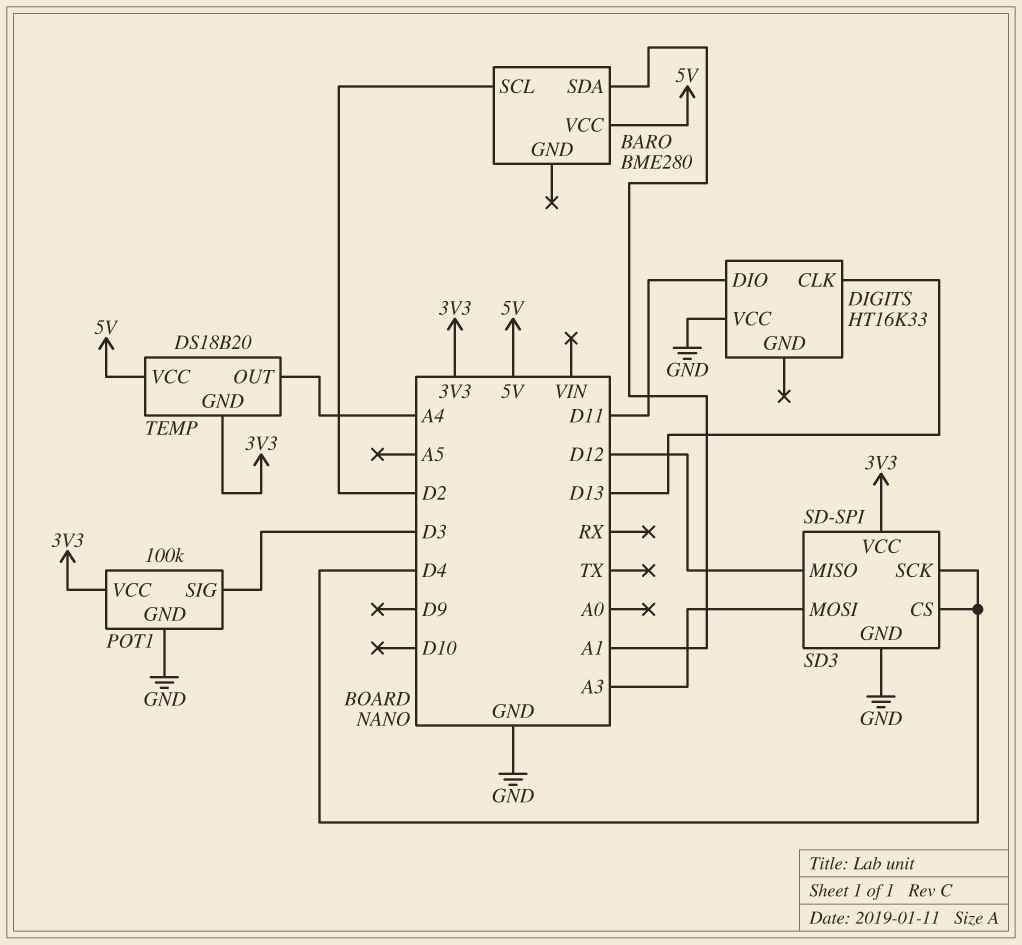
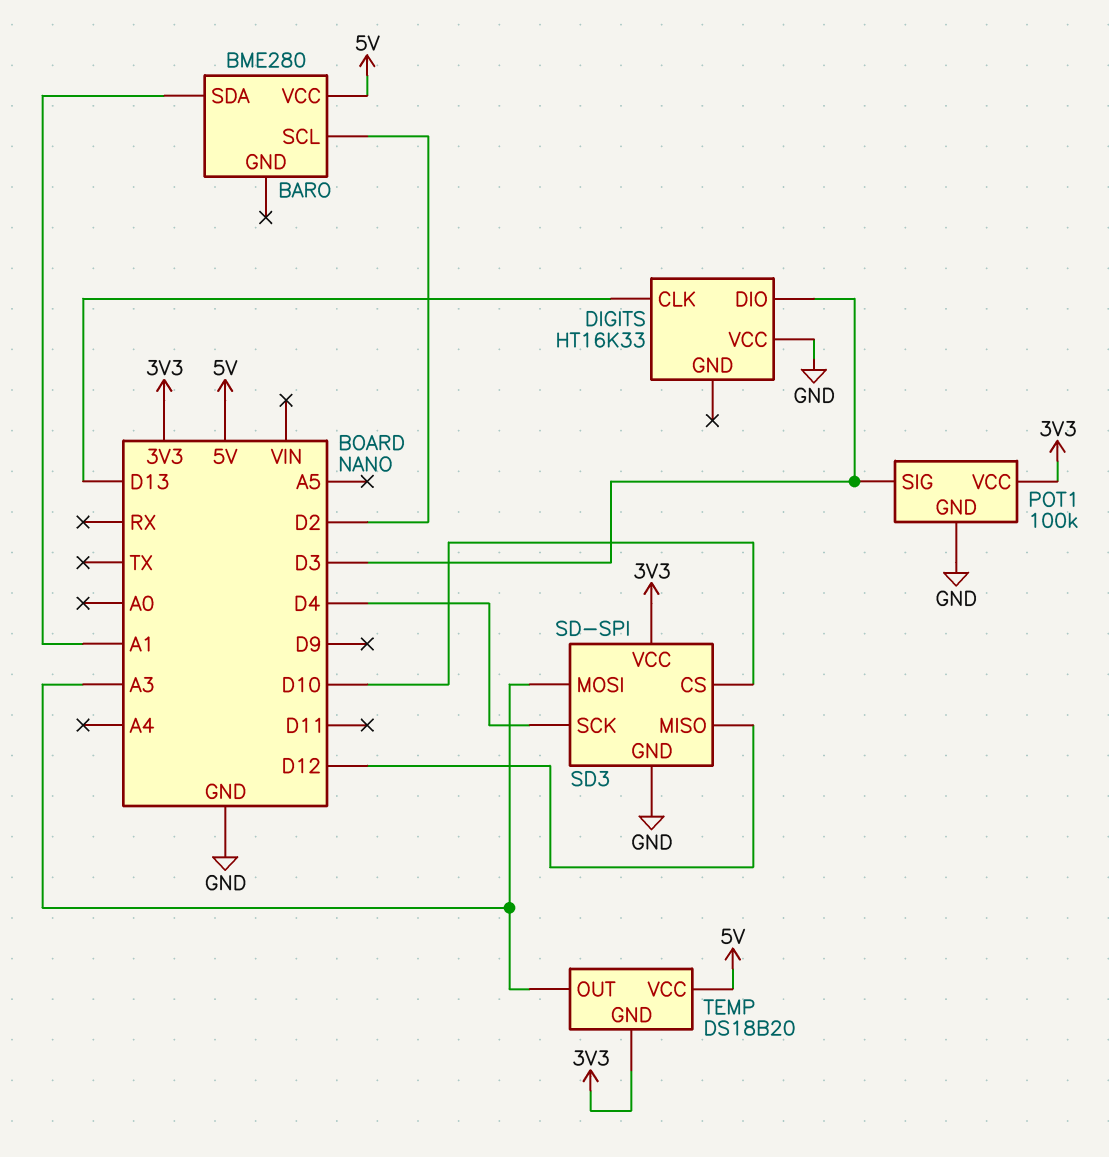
DIGITS pin DIO: D11 -> D3
SD3 pin CS: D4 -> D10
TEMP pin OUT: A4 -> A3

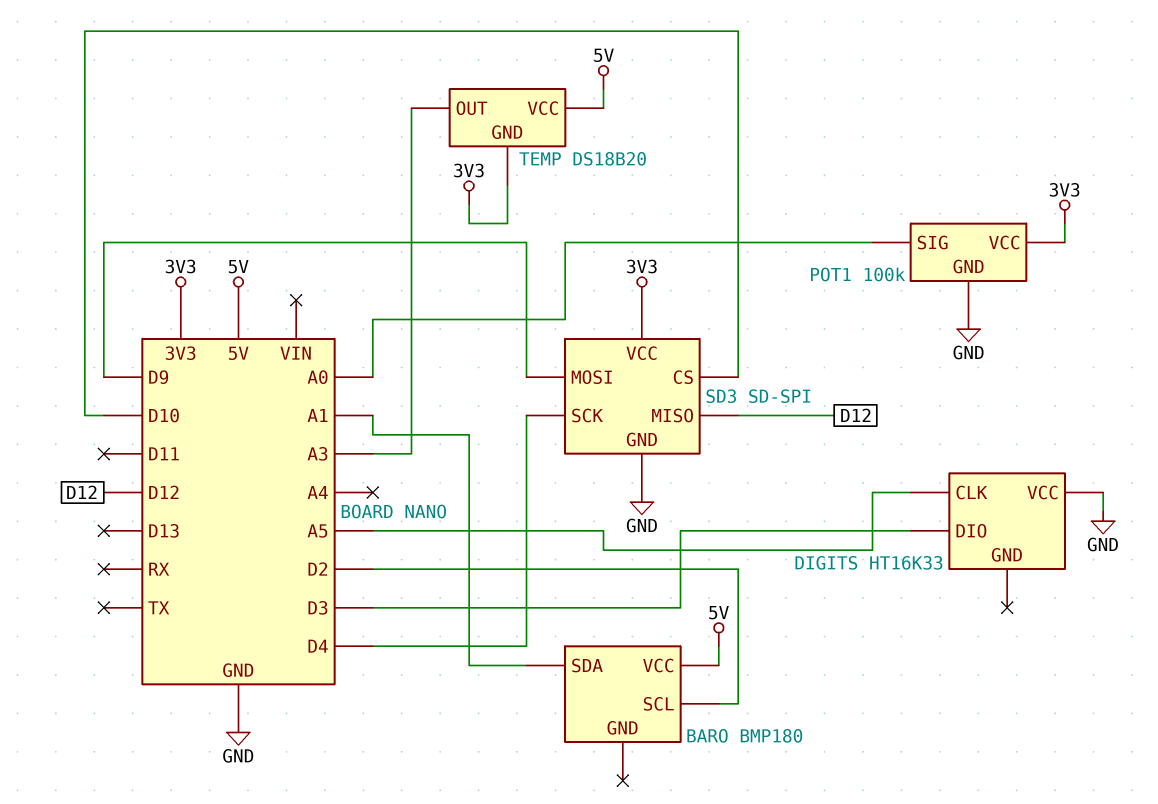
BARO: BME280 -> BMP180
DIGITS pin CLK: D13 -> A5
POT1 pin SIG: D3 -> A0
SD3 pin MOSI: A3 -> D9

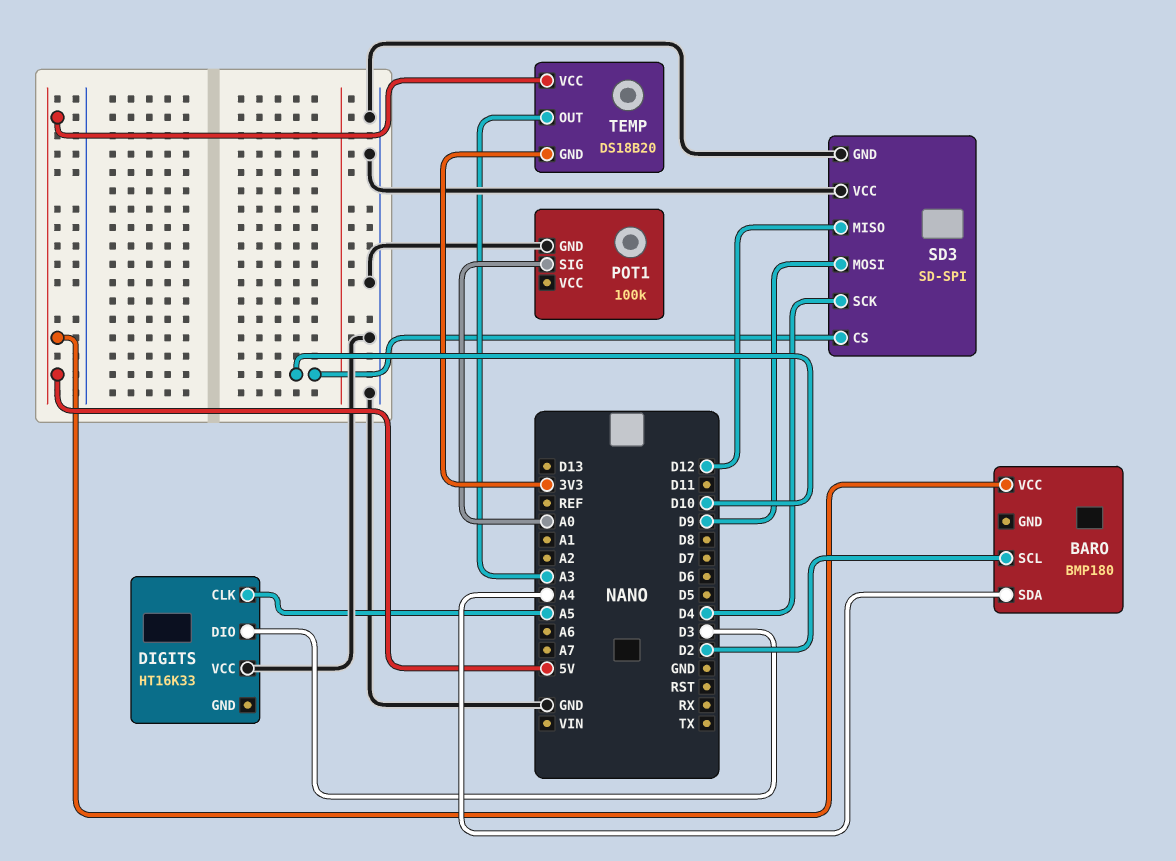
BARO pin SDA: A1 -> A4
POT1 pin VCC: 3V3 -> none
SD3 pin VCC: 3V3 -> GND

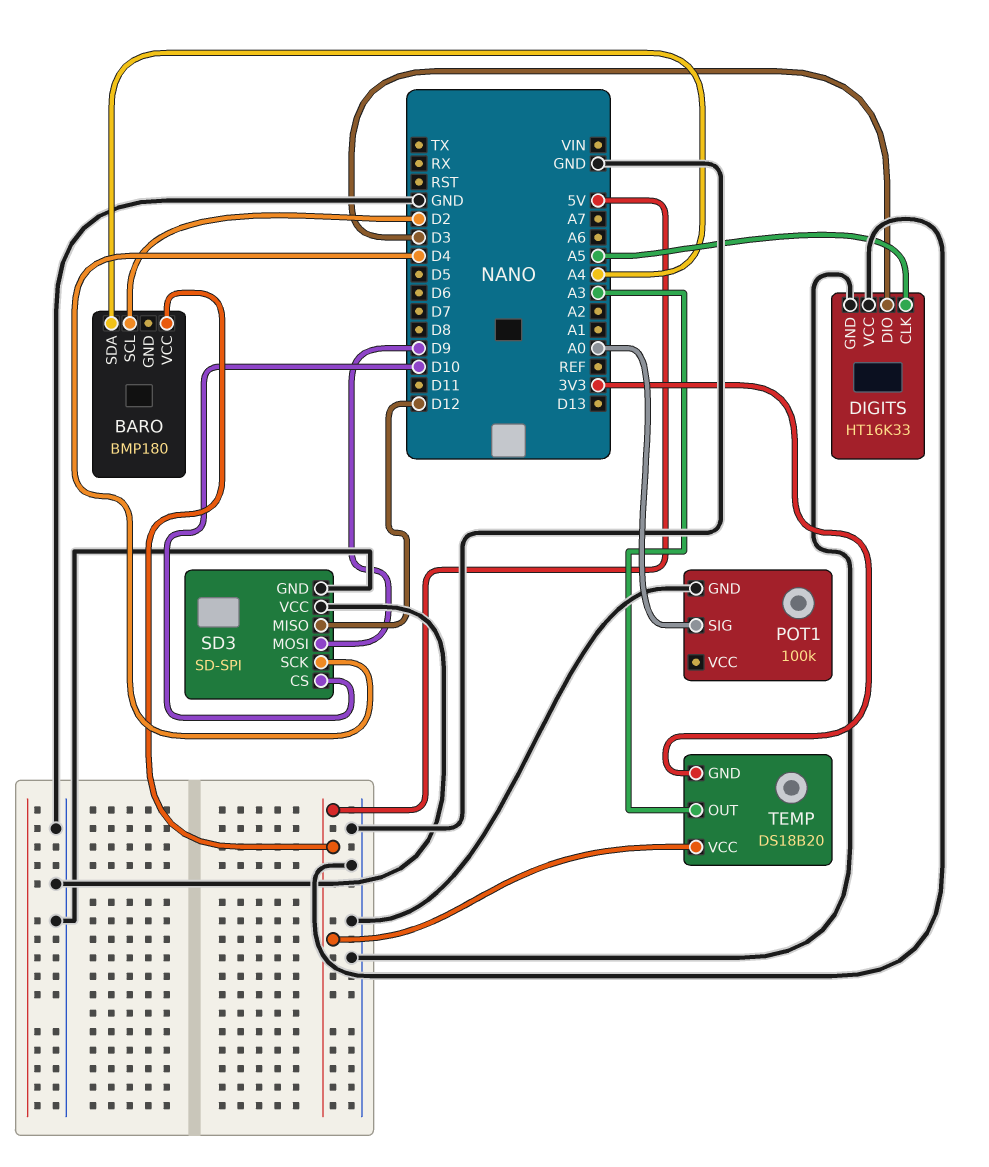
DIGITS pin GND: none -> GND

